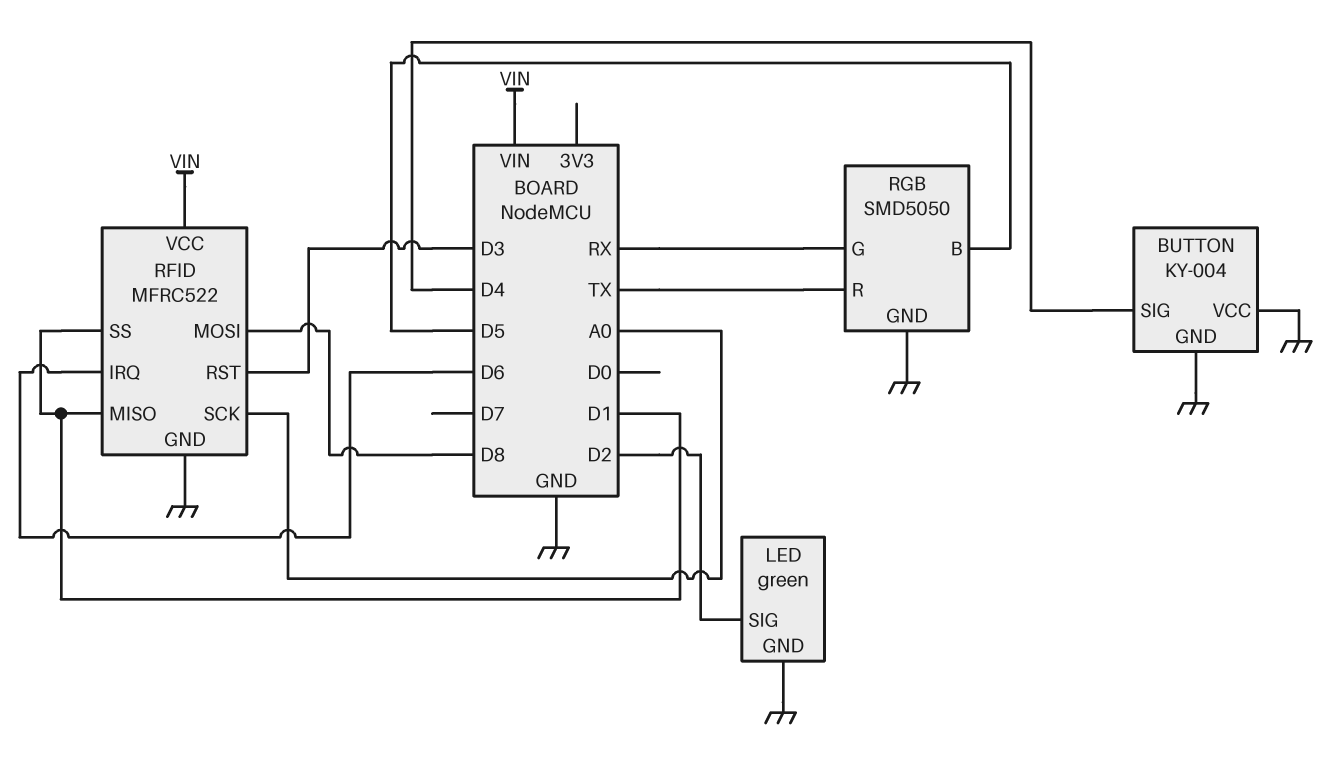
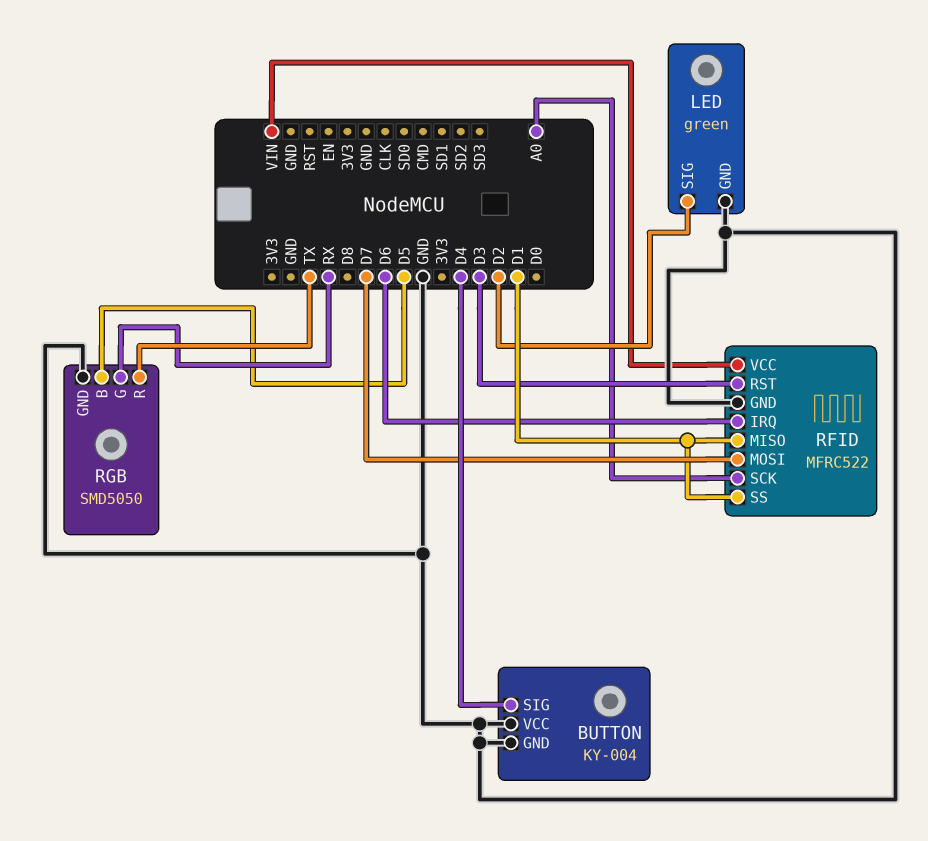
RFID pin MOSI: D8 -> D7

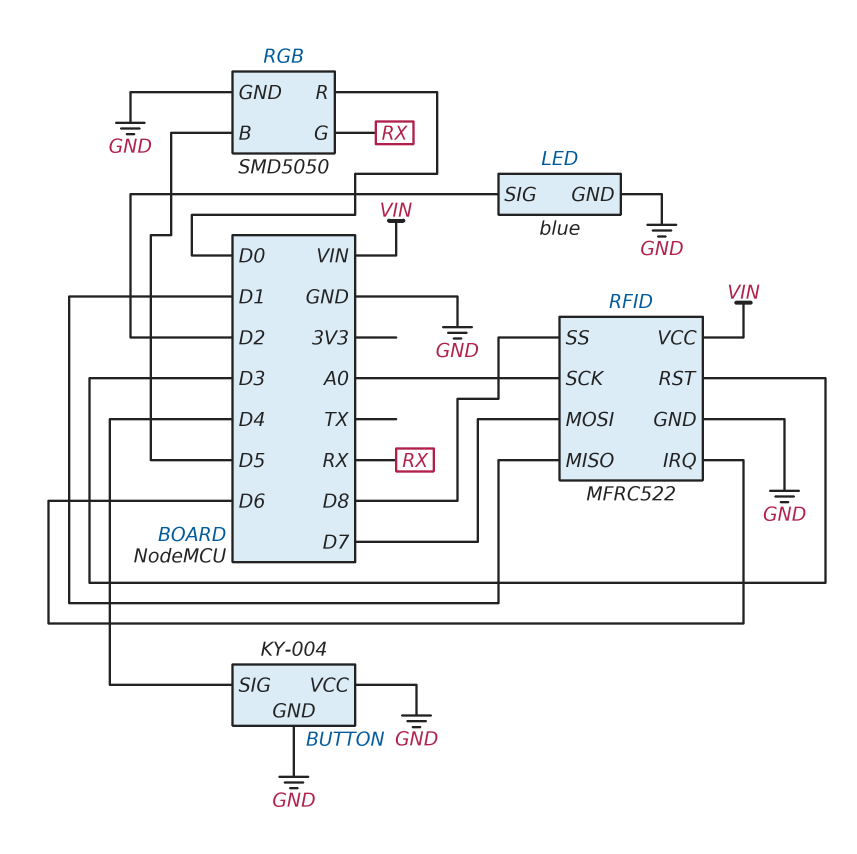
LED: green -> blue
RFID pin SS: D1 -> D8
RGB pin R: TX -> D0

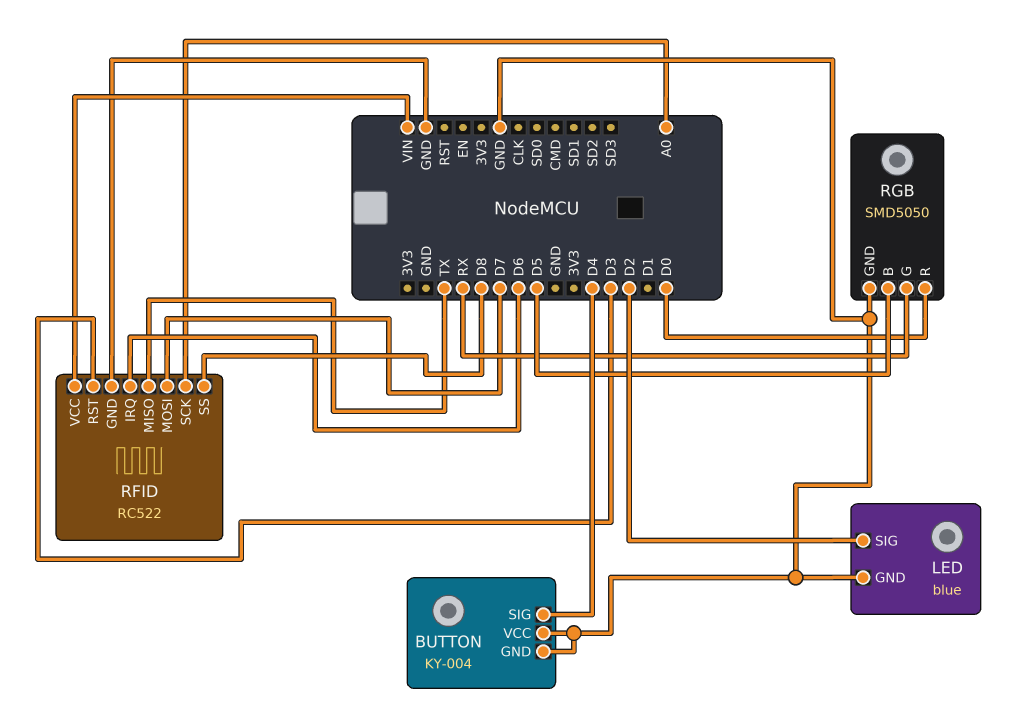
RFID: MFRC522 -> RC522
RFID pin MISO: D1 -> TX

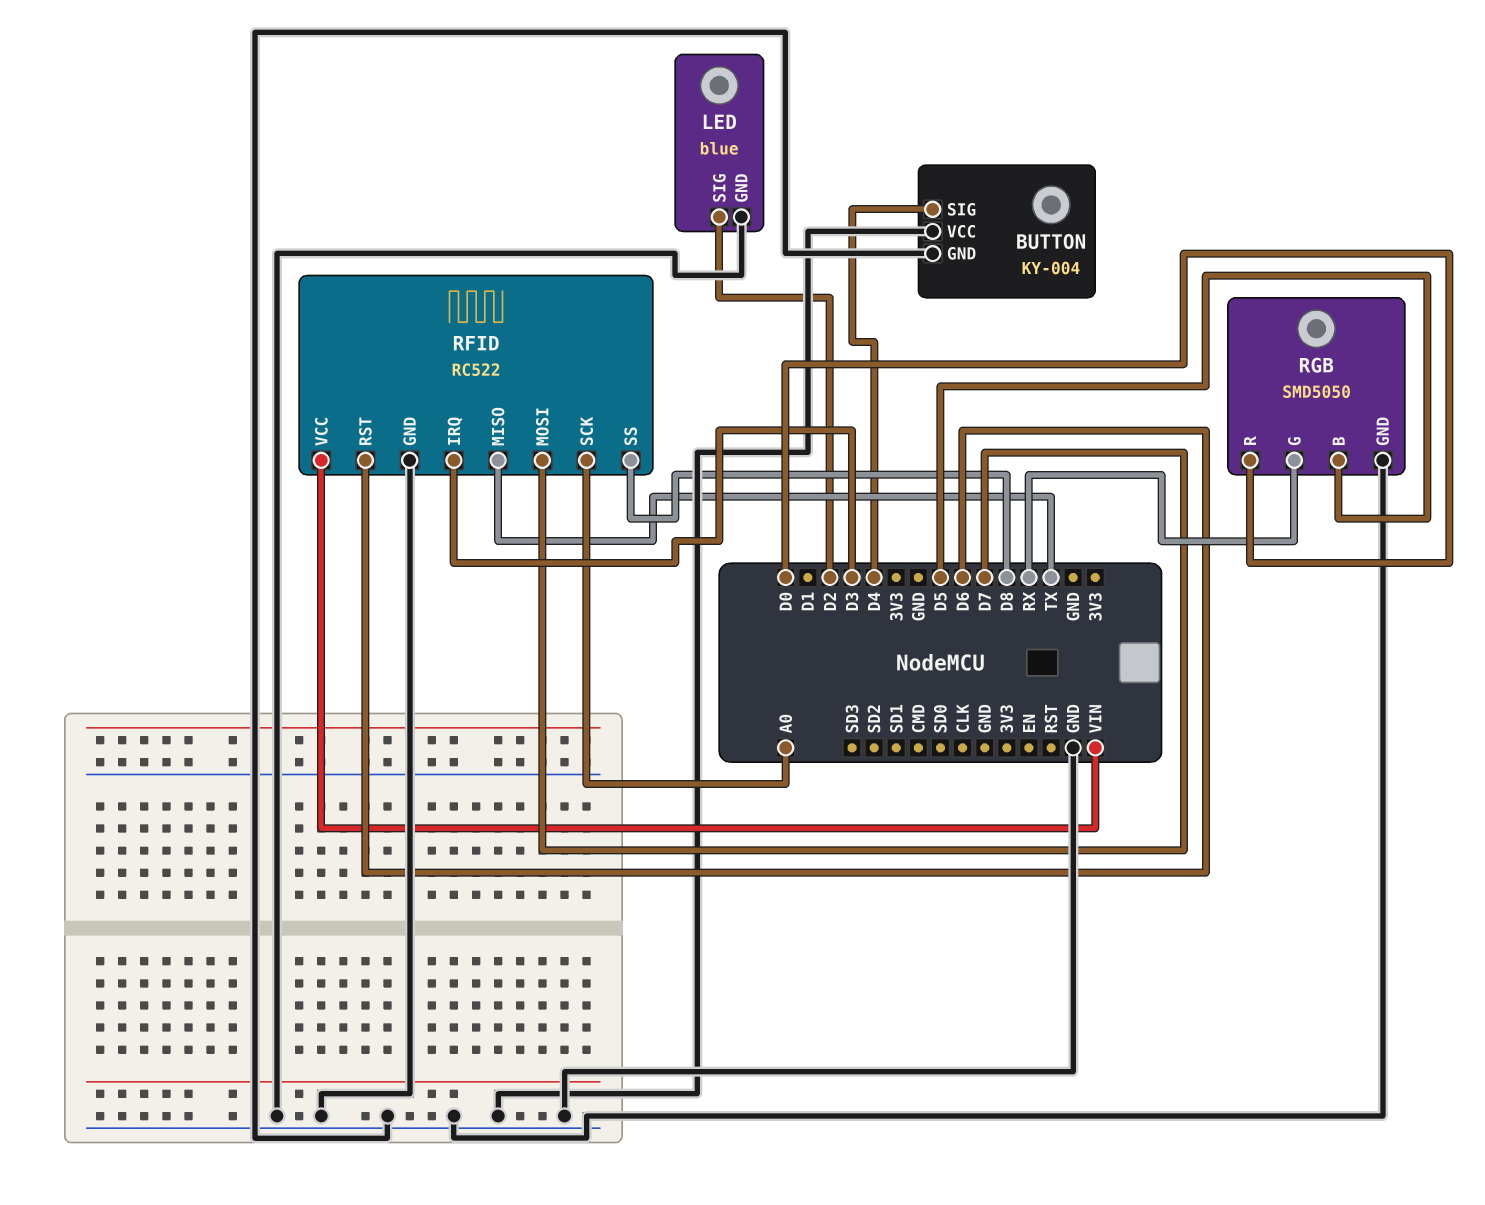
RFID pin IRQ: D6 -> D3
RFID pin RST: D3 -> D6

